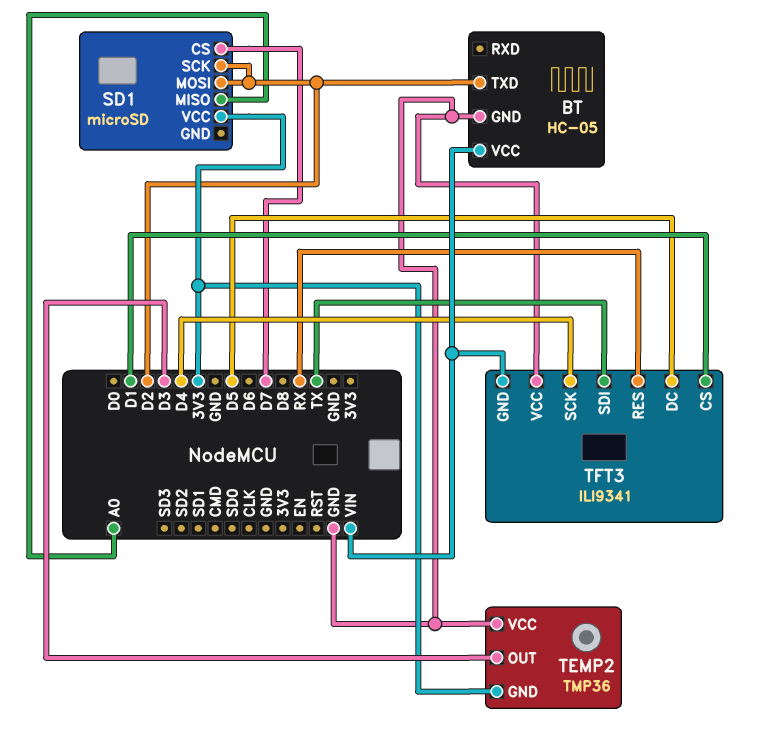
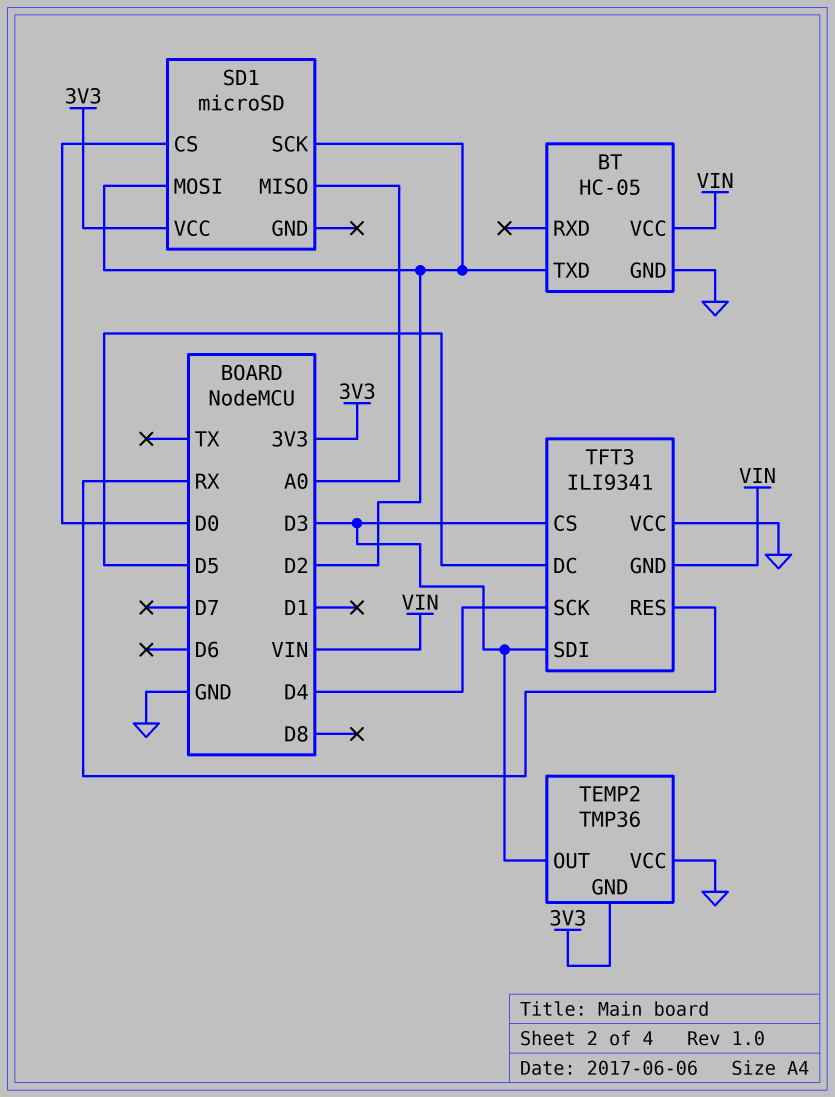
SD1 pin CS: D7 -> D0
TFT3 pin CS: D1 -> D3
TFT3 pin SDI: TX -> D3

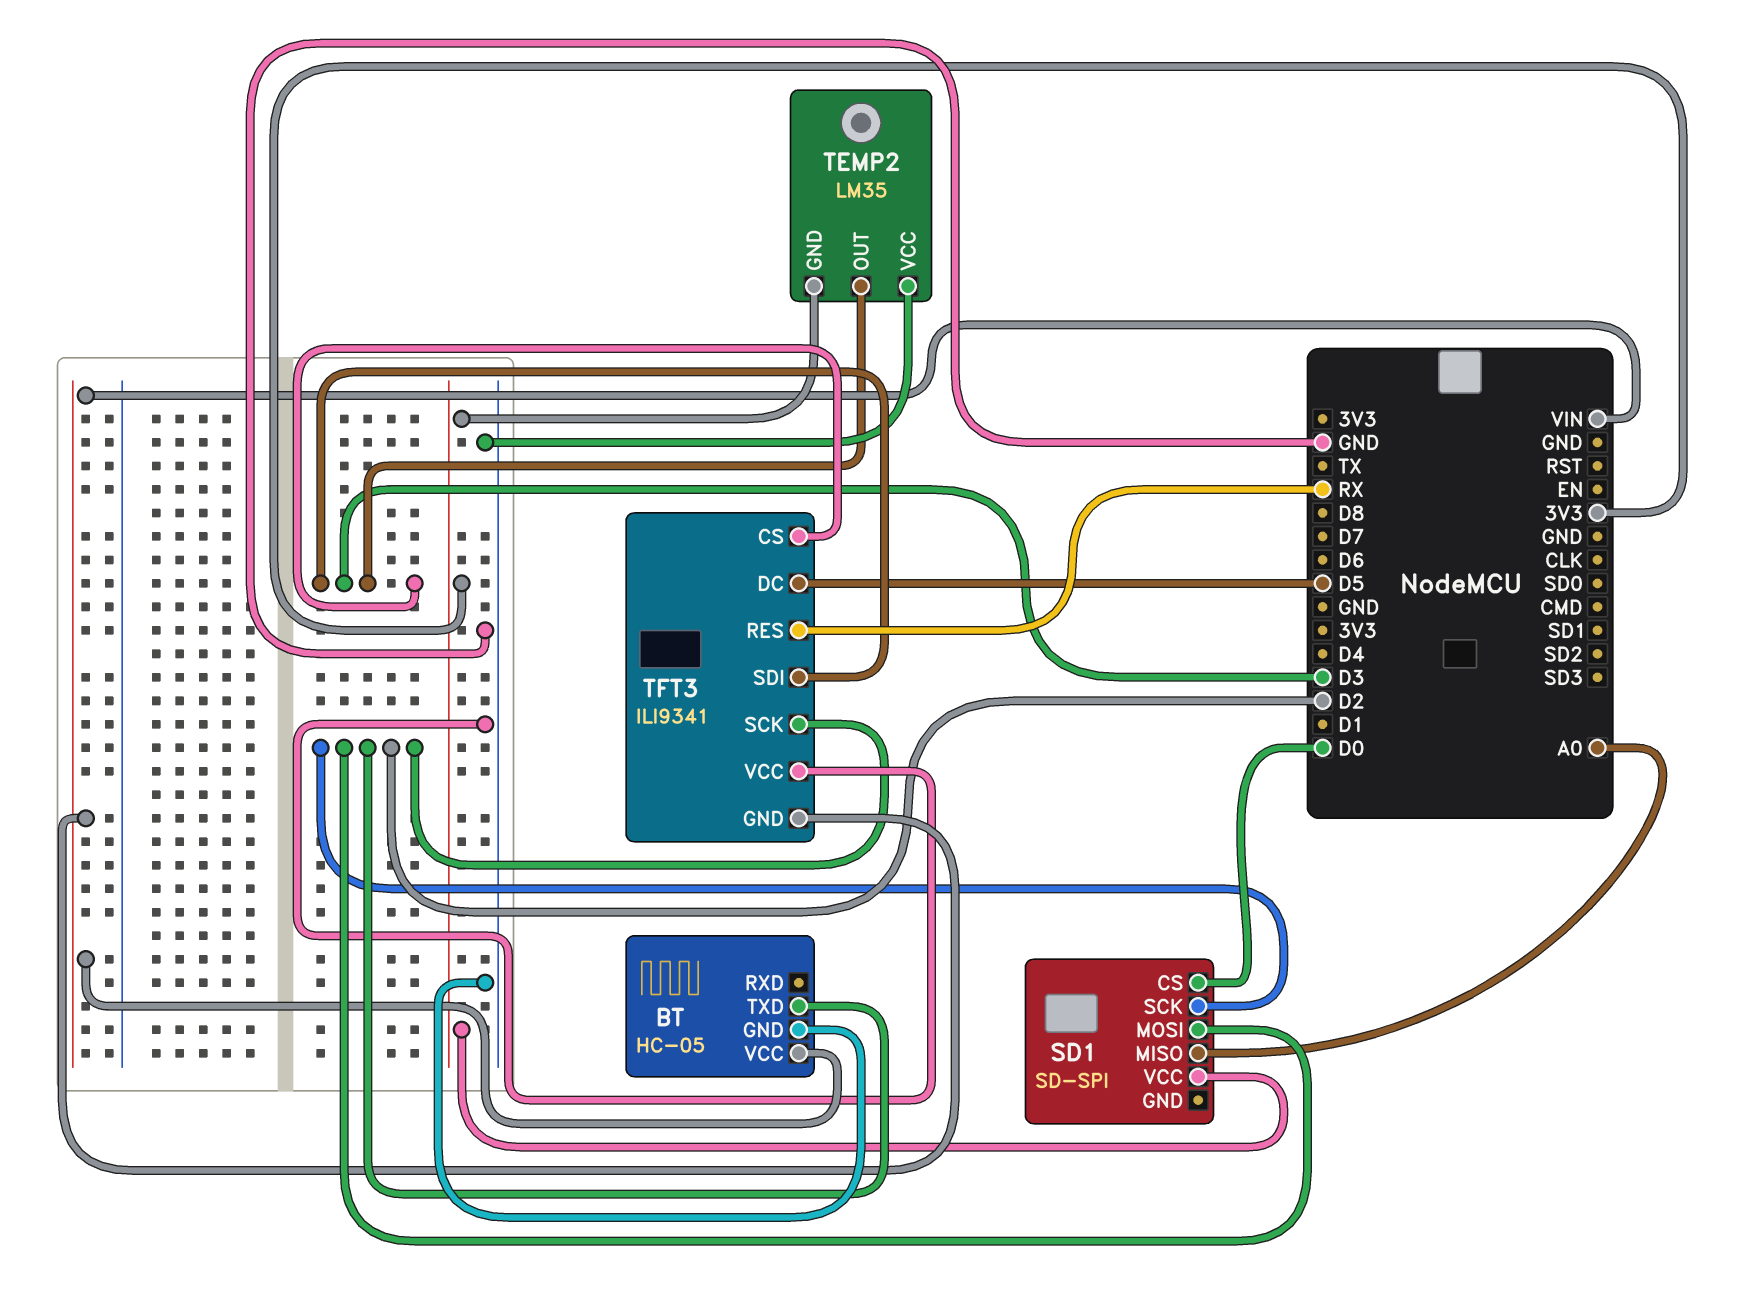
SD1: microSD -> SD-SPI
TEMP2: TMP36 -> LM35
TFT3 pin SCK: D4 -> D2

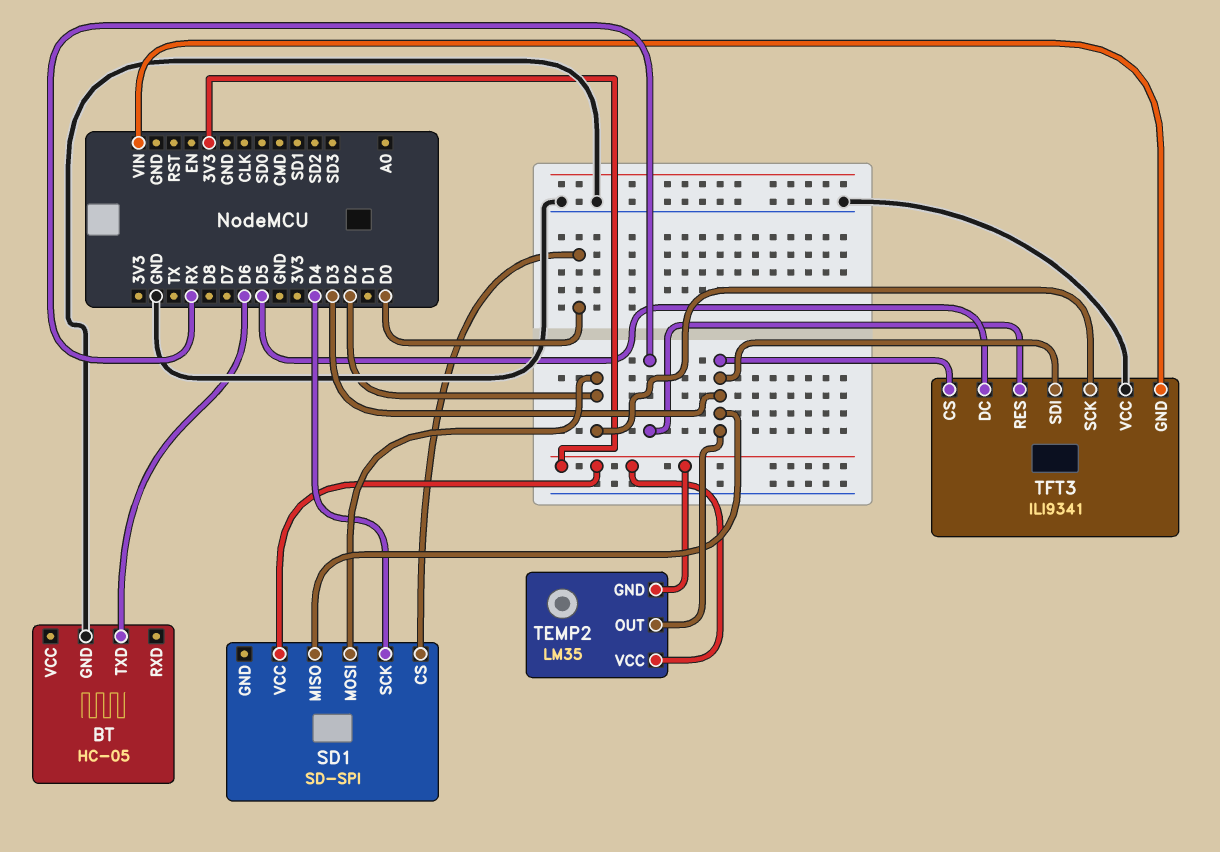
BT pin TXD: D2 -> D6
BT pin VCC: VIN -> none
SD1 pin MISO: A0 -> D3
SD1 pin SCK: D2 -> D4
TEMP2 pin VCC: GND -> 3V3

